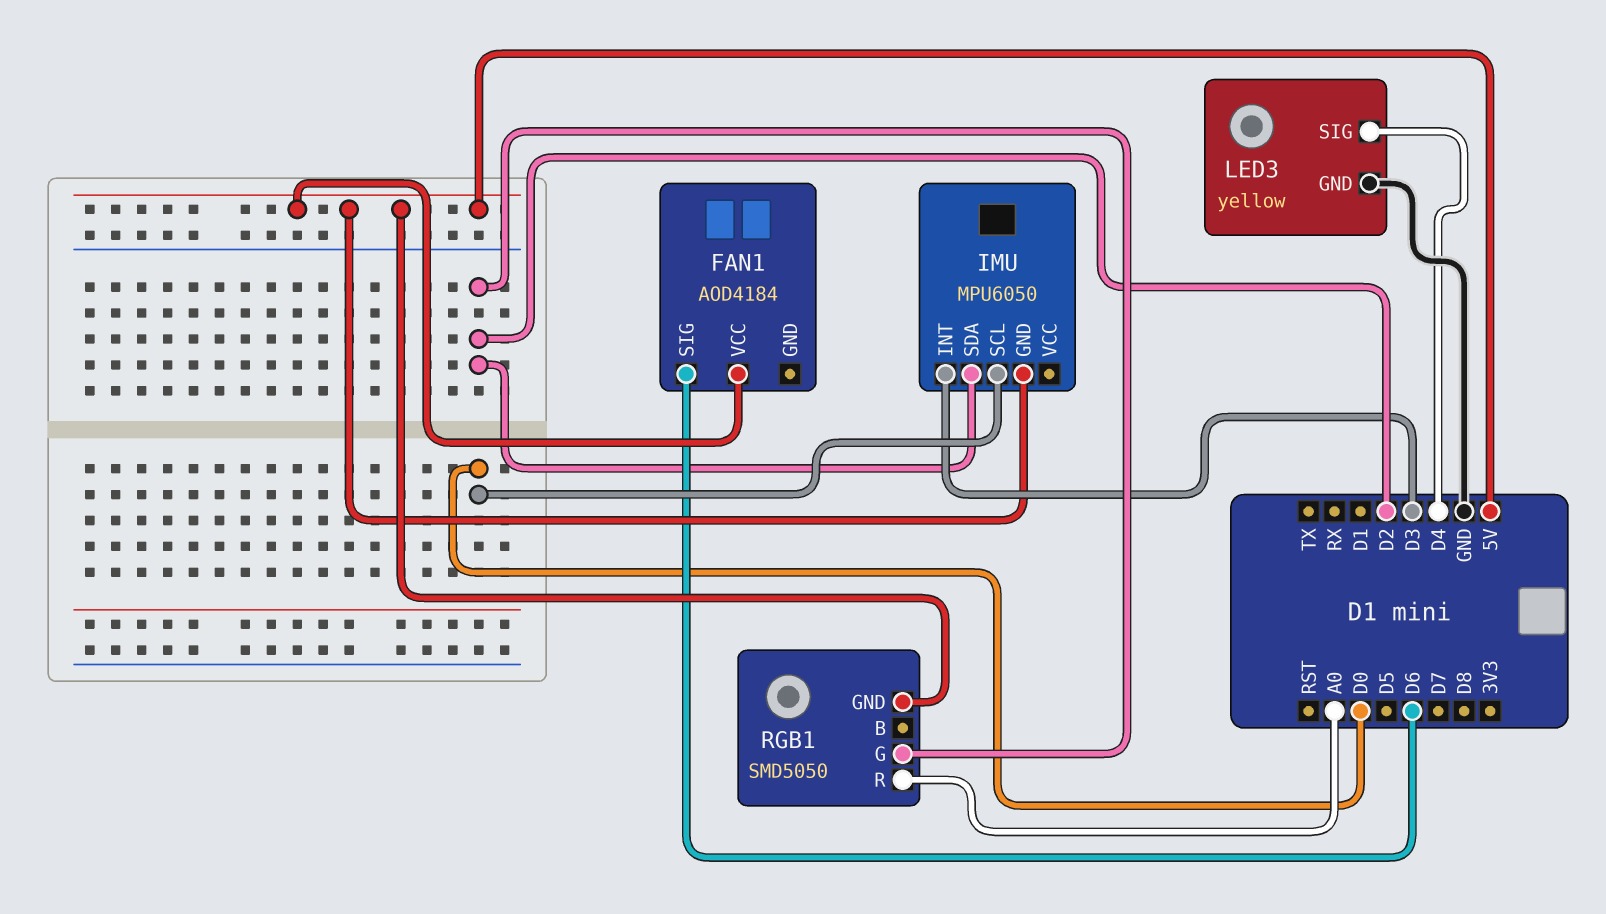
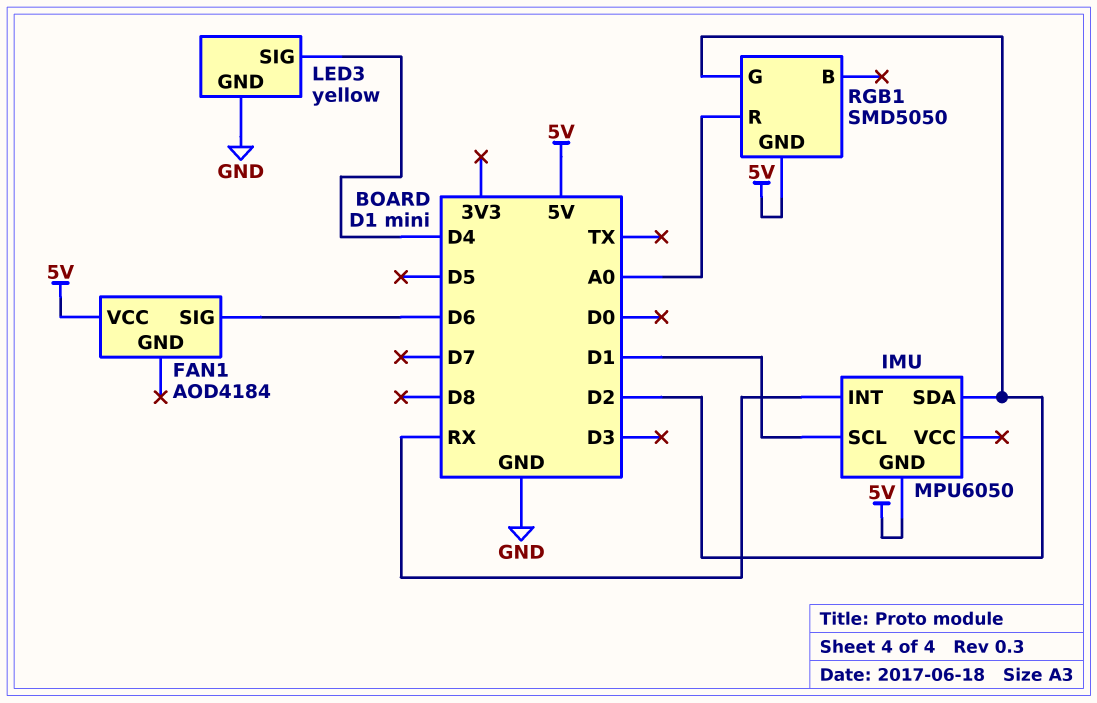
IMU pin INT: D3 -> RX
IMU pin SCL: D0 -> D1

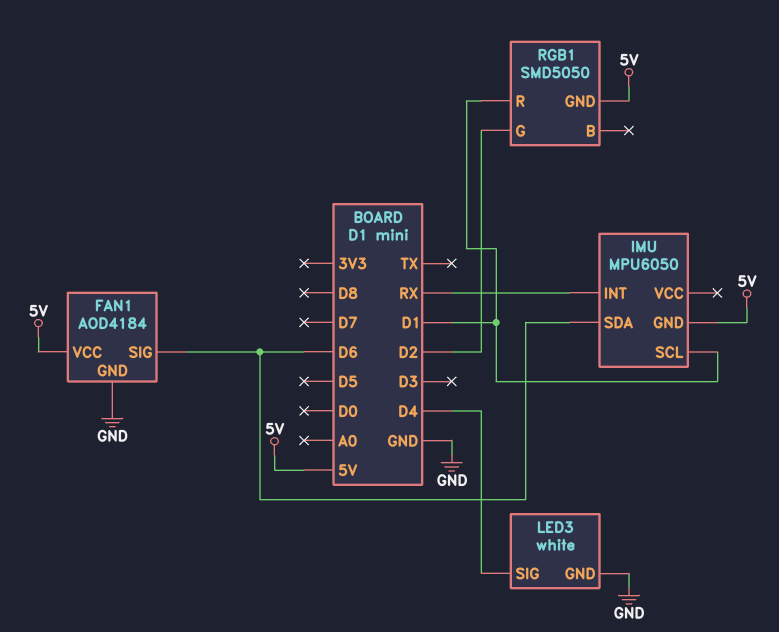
FAN1 pin GND: none -> GND
IMU pin SDA: D2 -> D6
LED3: yellow -> white
RGB1 pin R: A0 -> D1

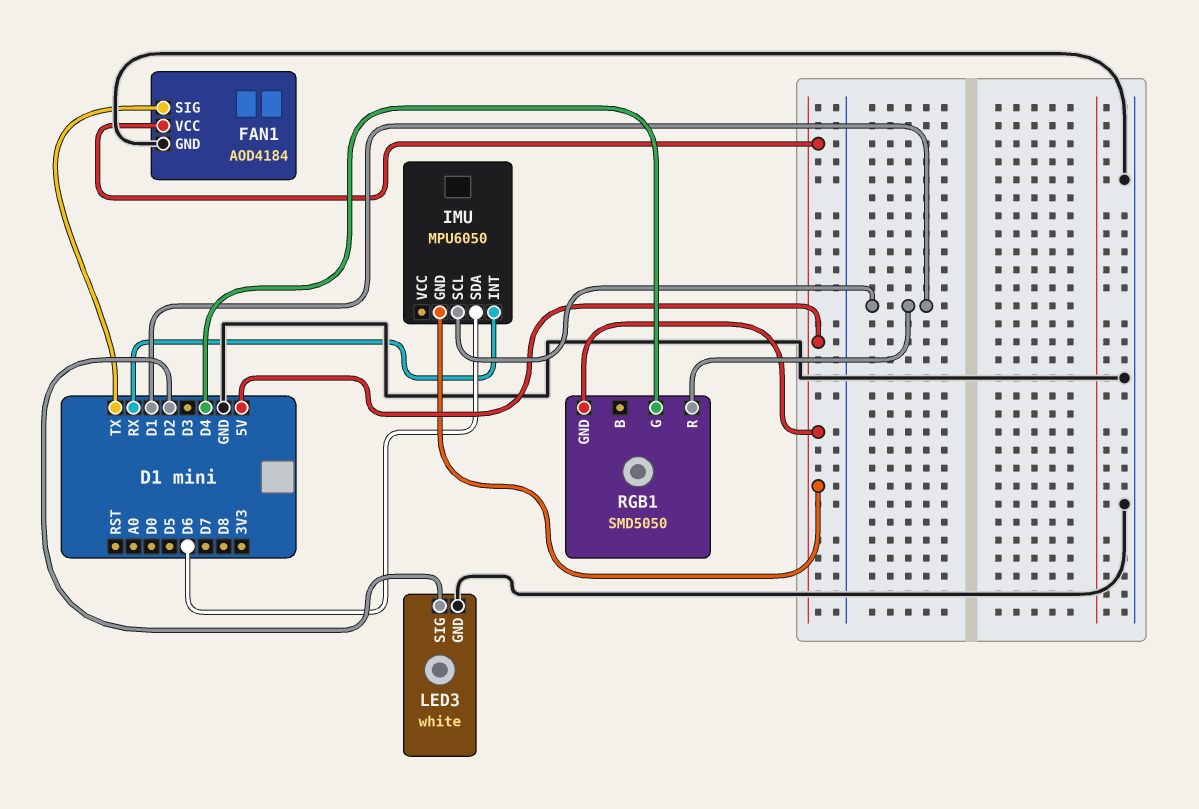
FAN1 pin SIG: D6 -> TX
LED3 pin SIG: D4 -> D2
RGB1 pin G: D2 -> D4

